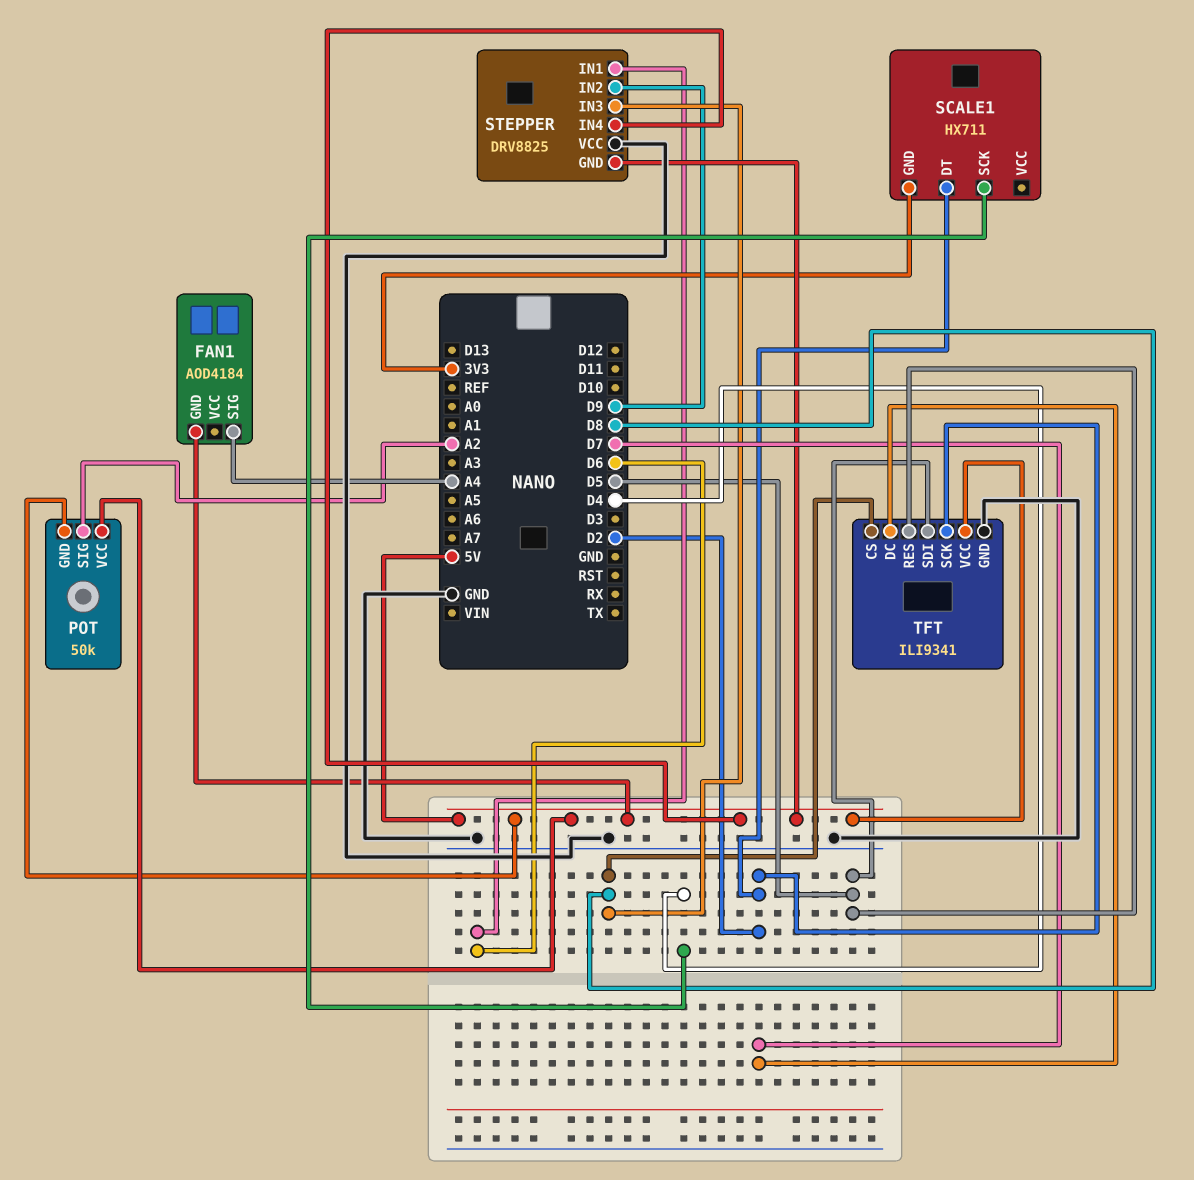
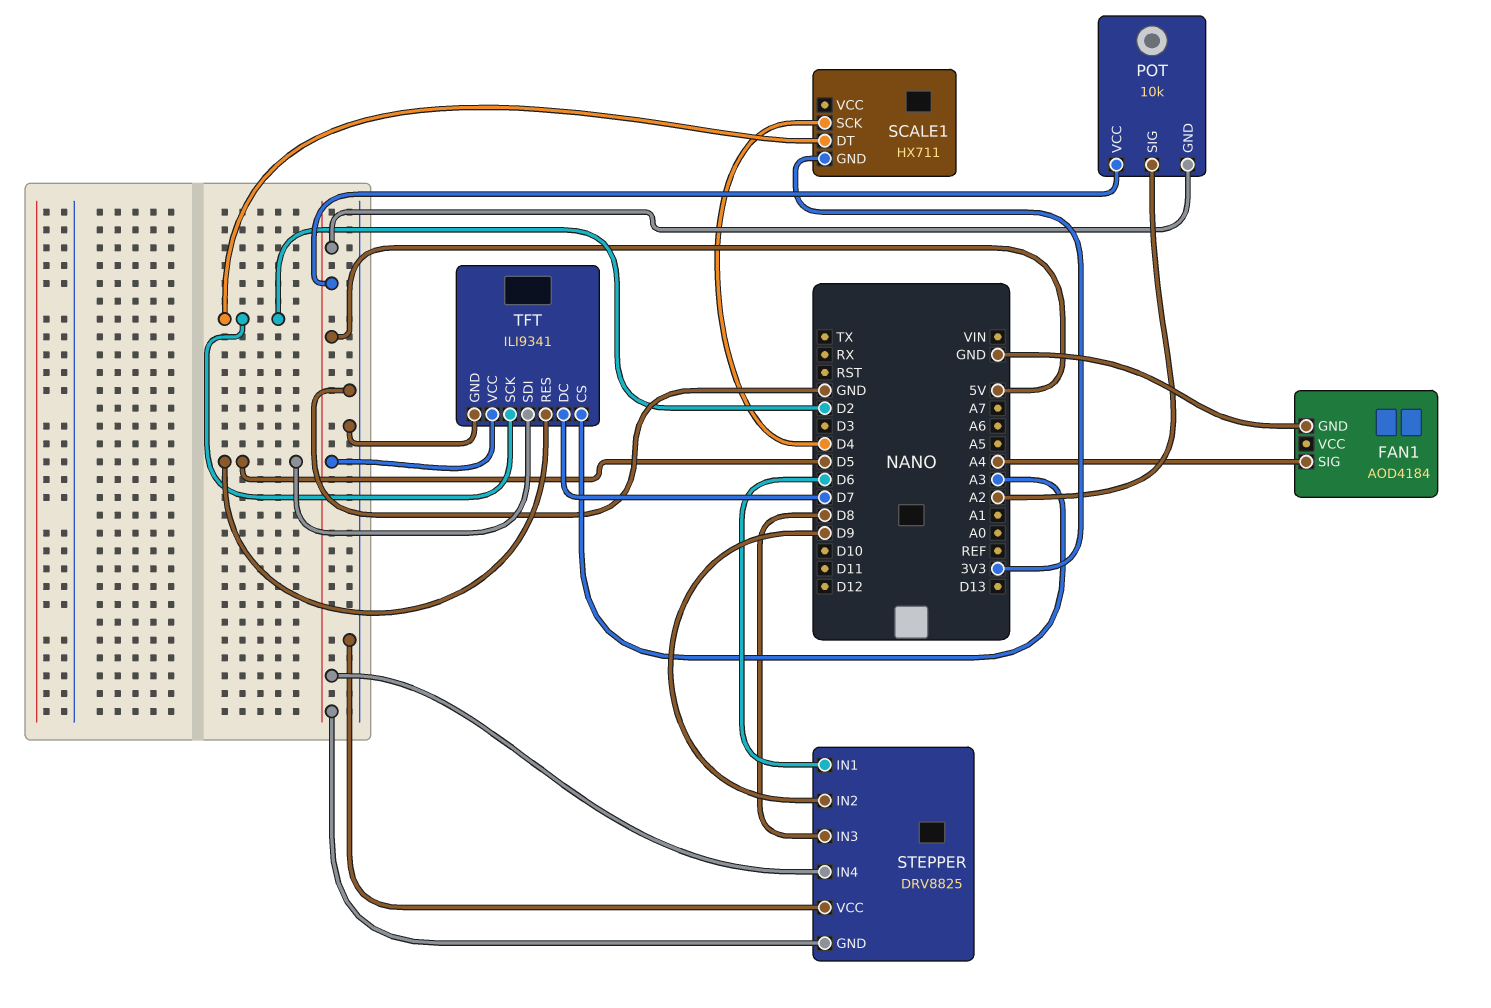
FAN1 pin GND: 5V -> GND
POT: 50k -> 10k
TFT pin CS: D8 -> A3

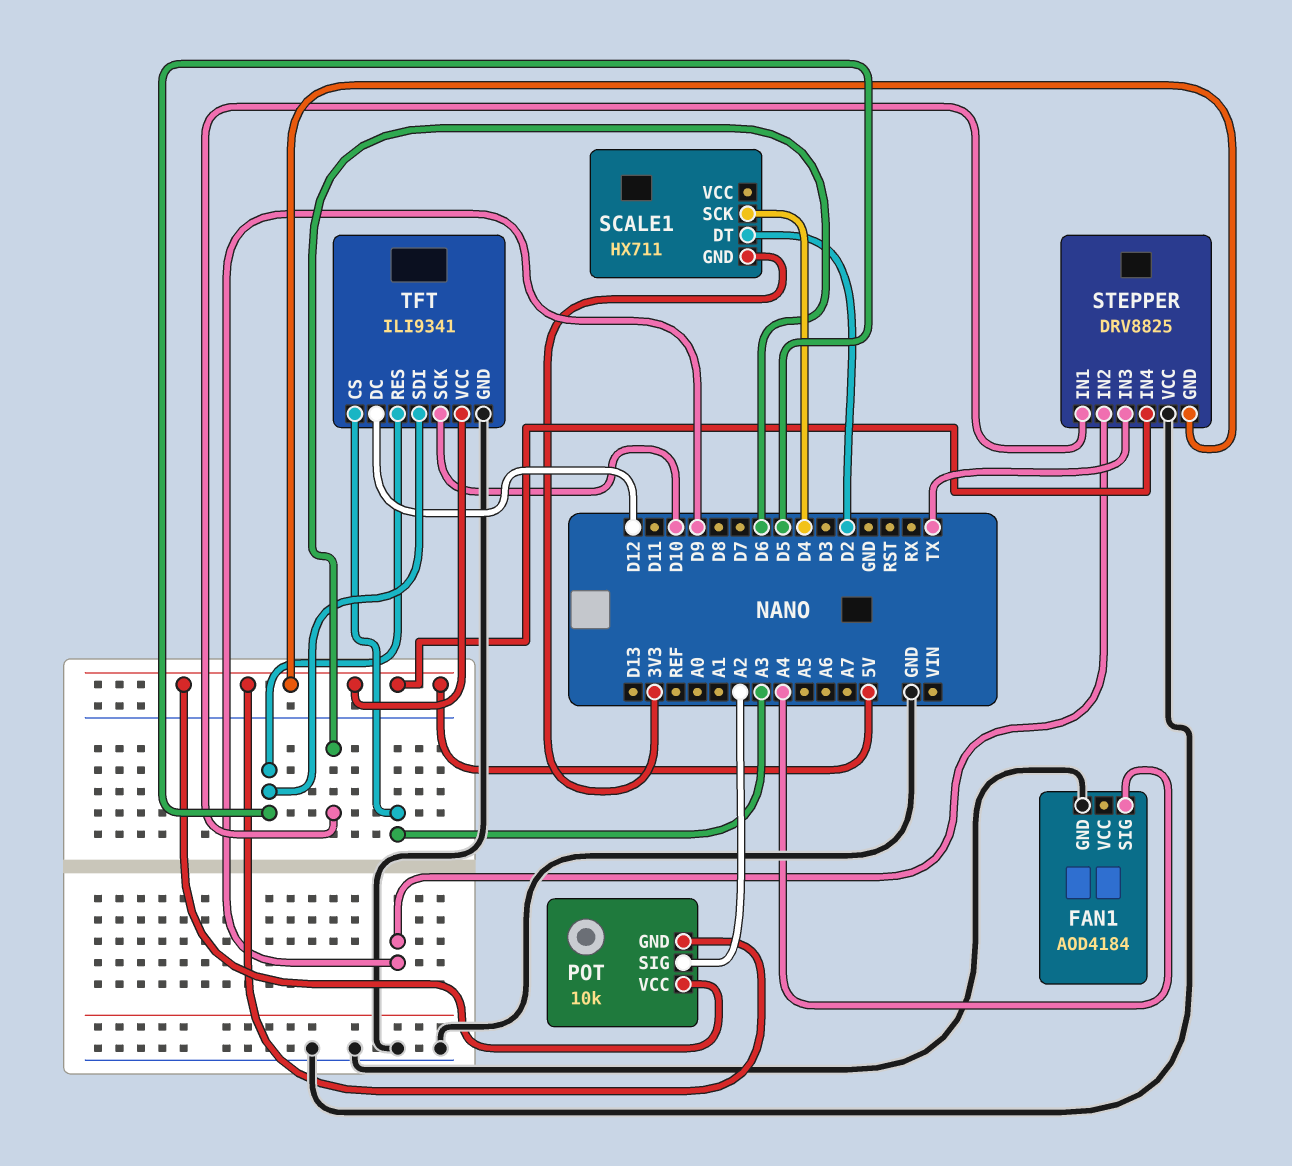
STEPPER pin IN3: D8 -> TX
TFT pin DC: D7 -> D12
TFT pin SCK: D2 -> D10

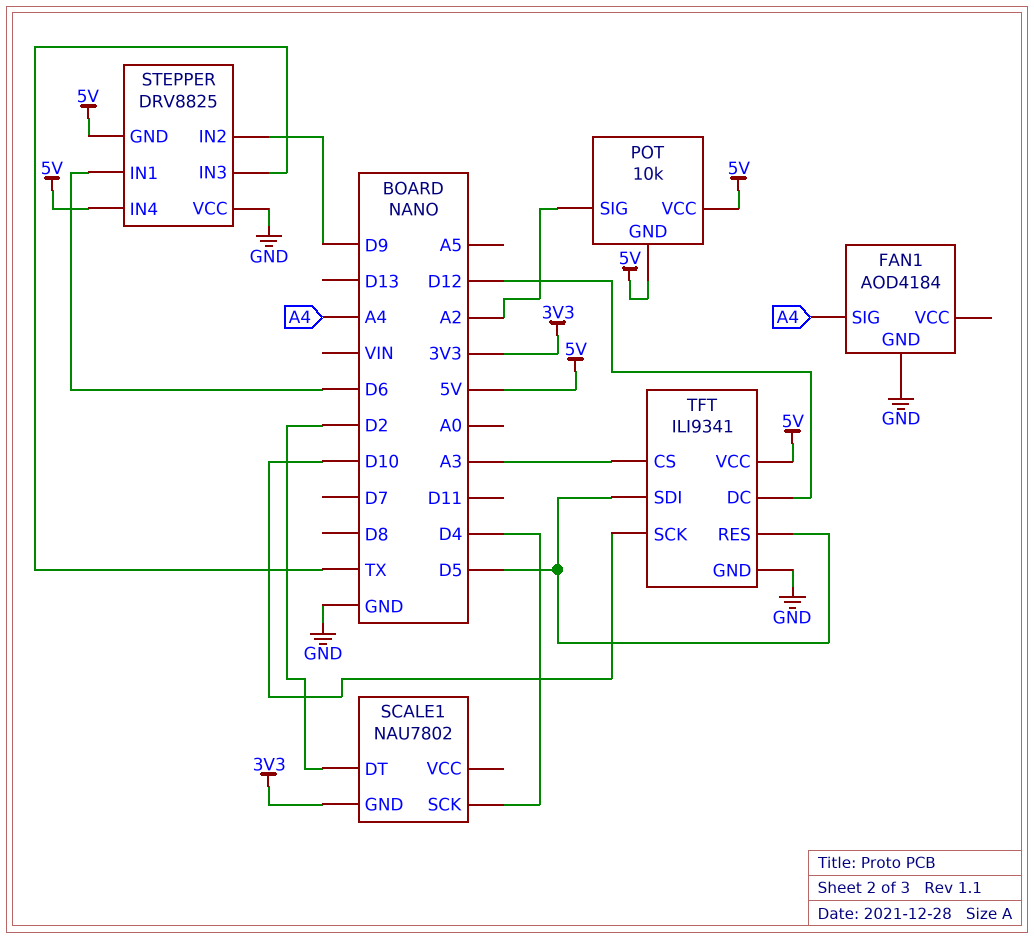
SCALE1: HX711 -> NAU7802

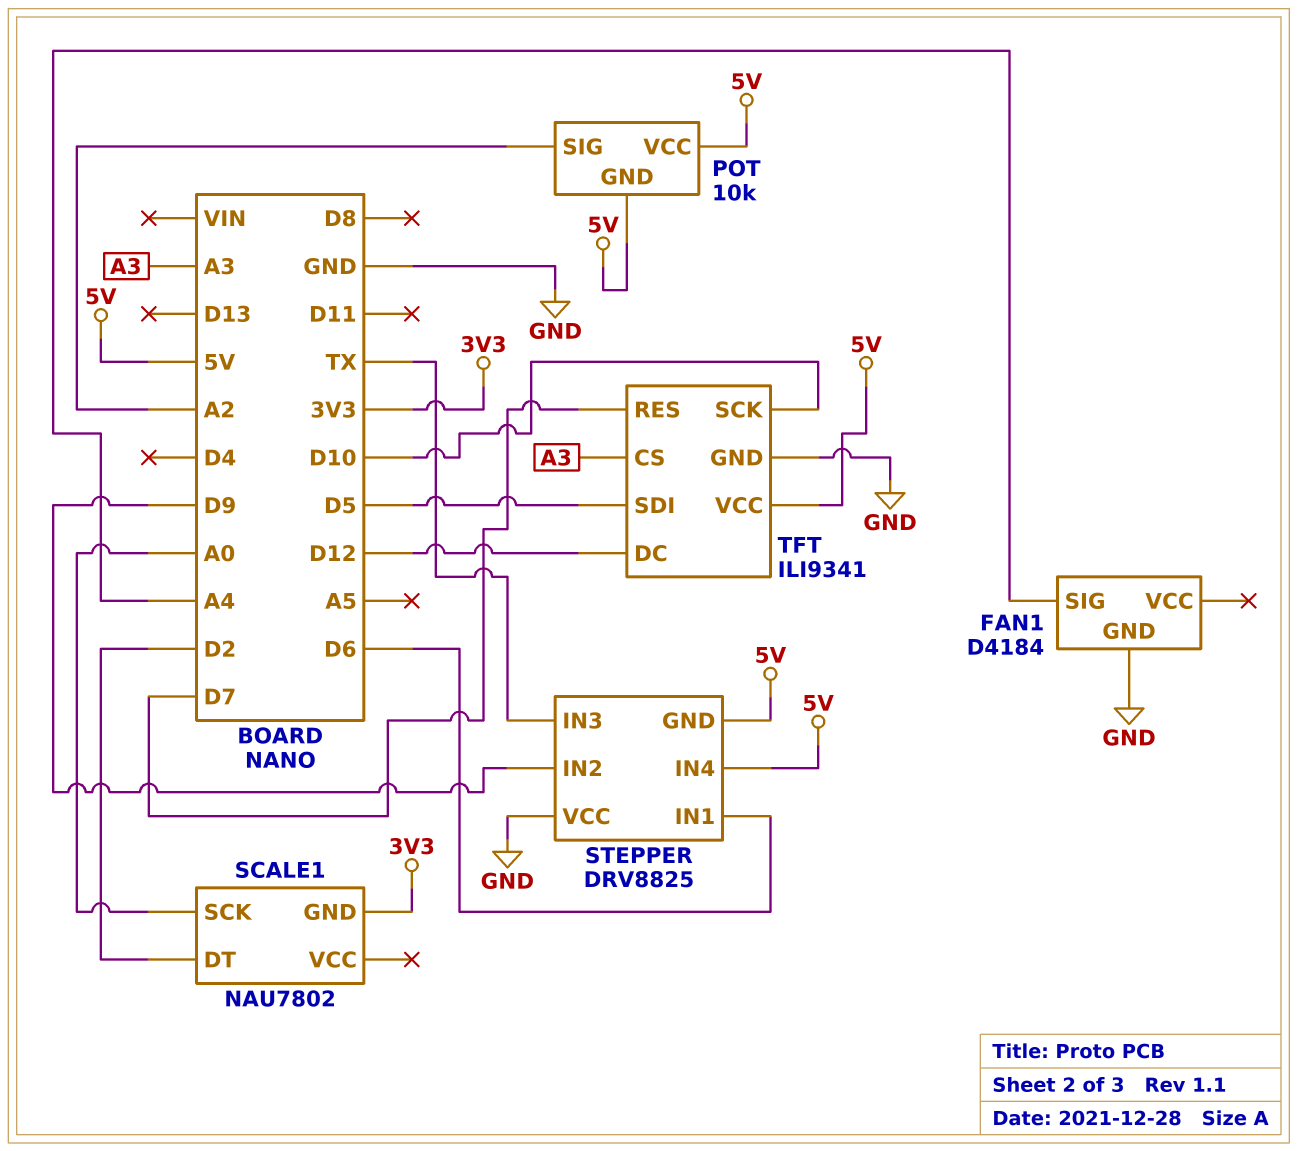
FAN1: AOD4184 -> D4184
SCALE1 pin SCK: D4 -> A0
TFT pin RES: D5 -> D7

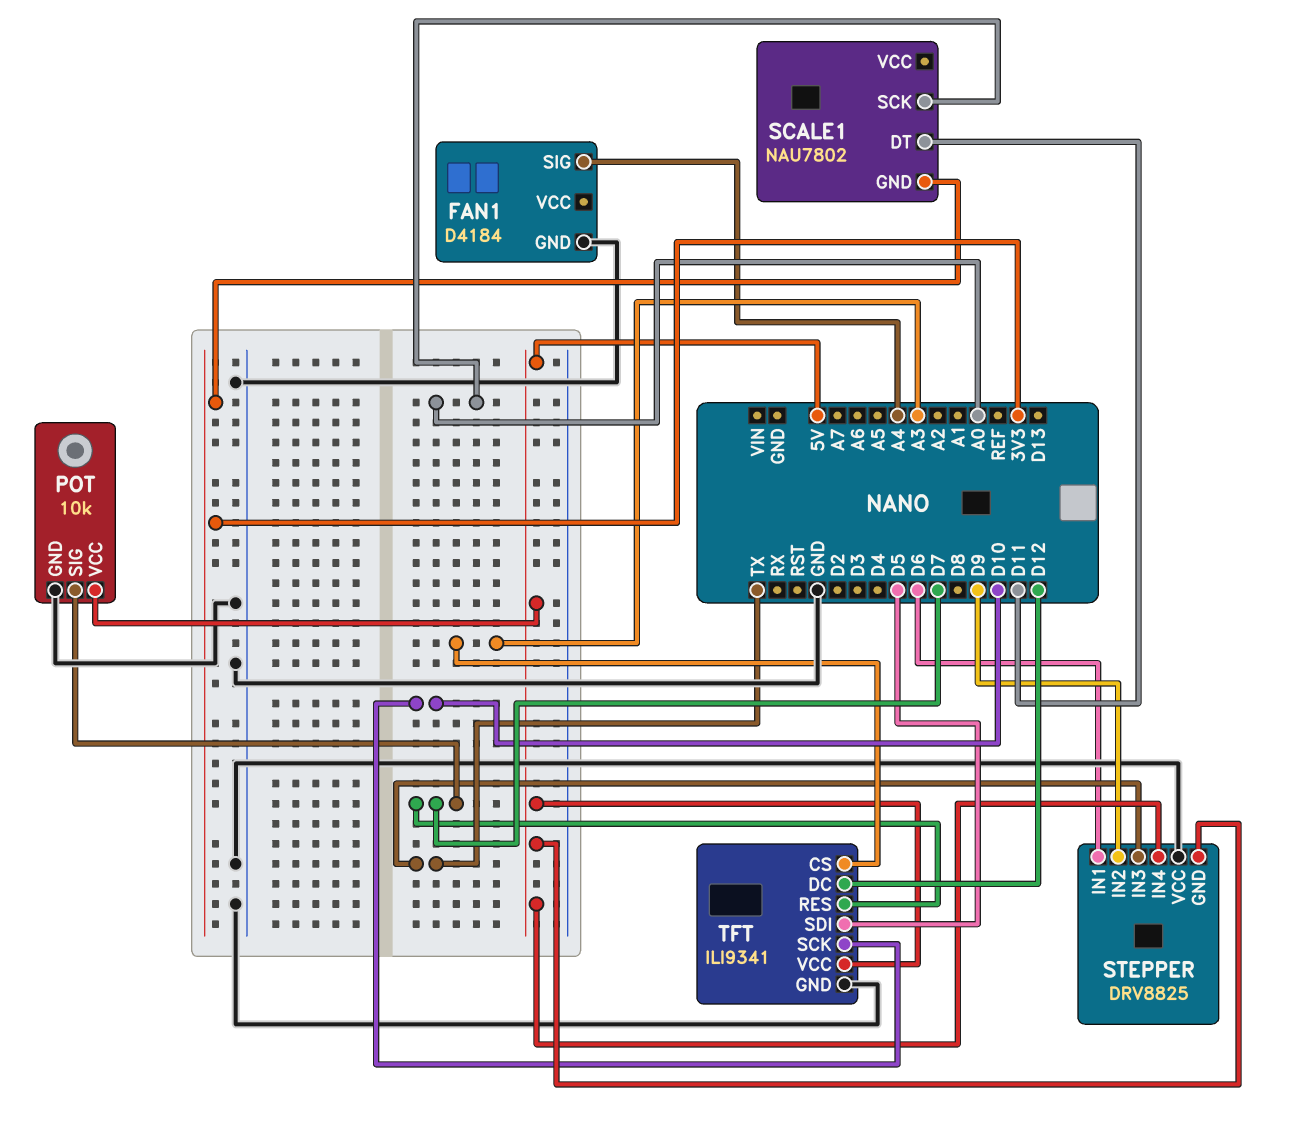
POT pin GND: 5V -> GND
POT pin SIG: A2 -> D7
SCALE1 pin DT: D2 -> D11

